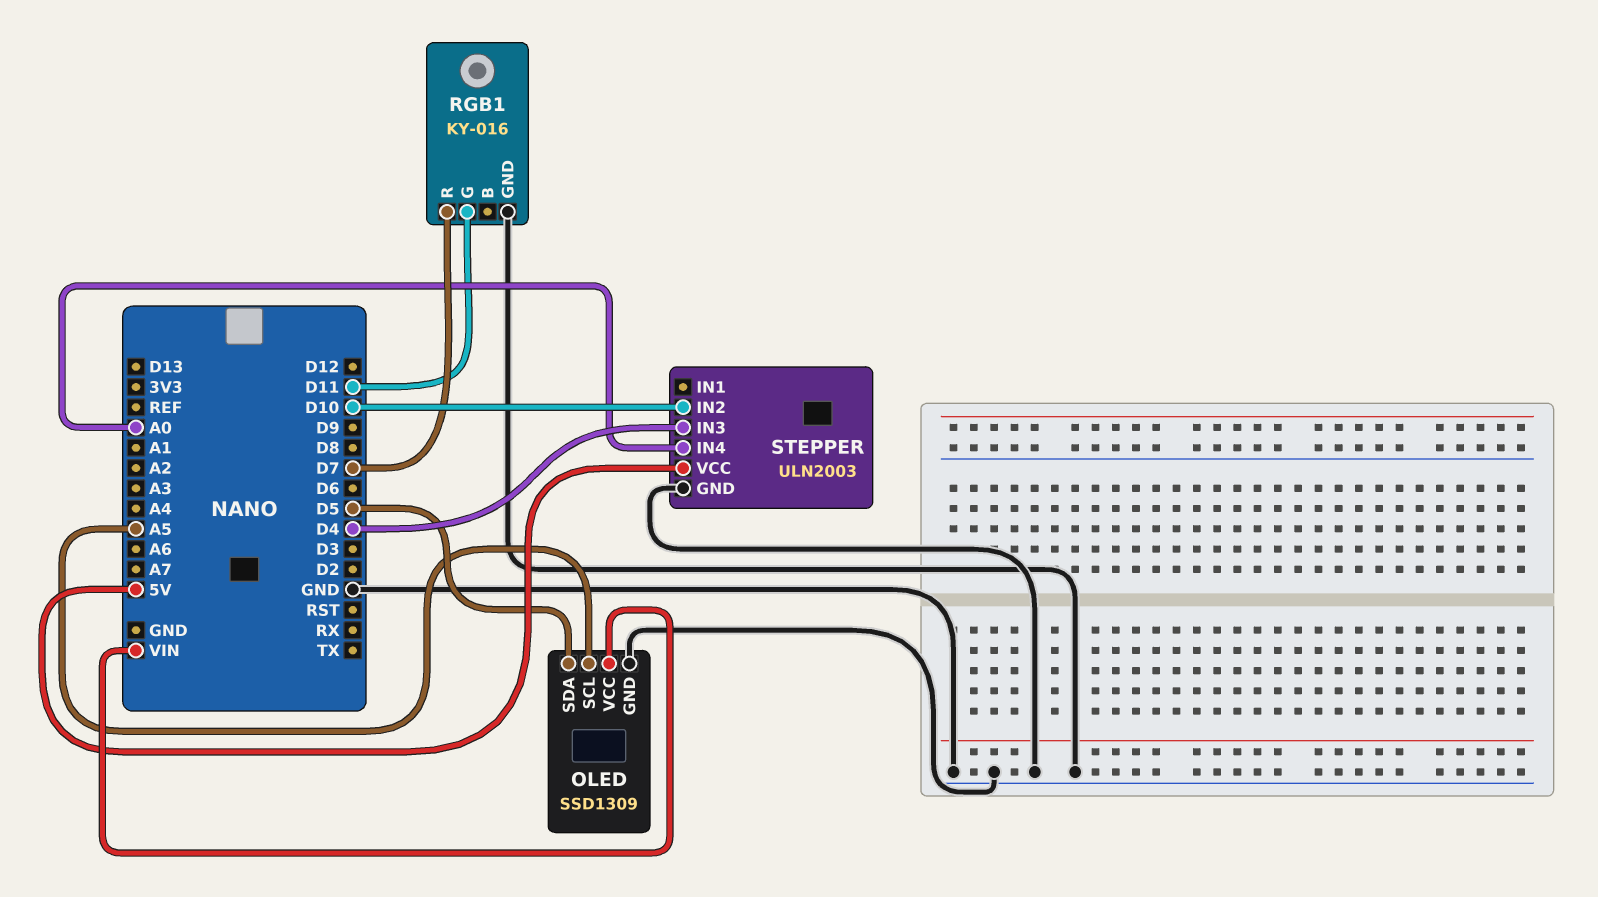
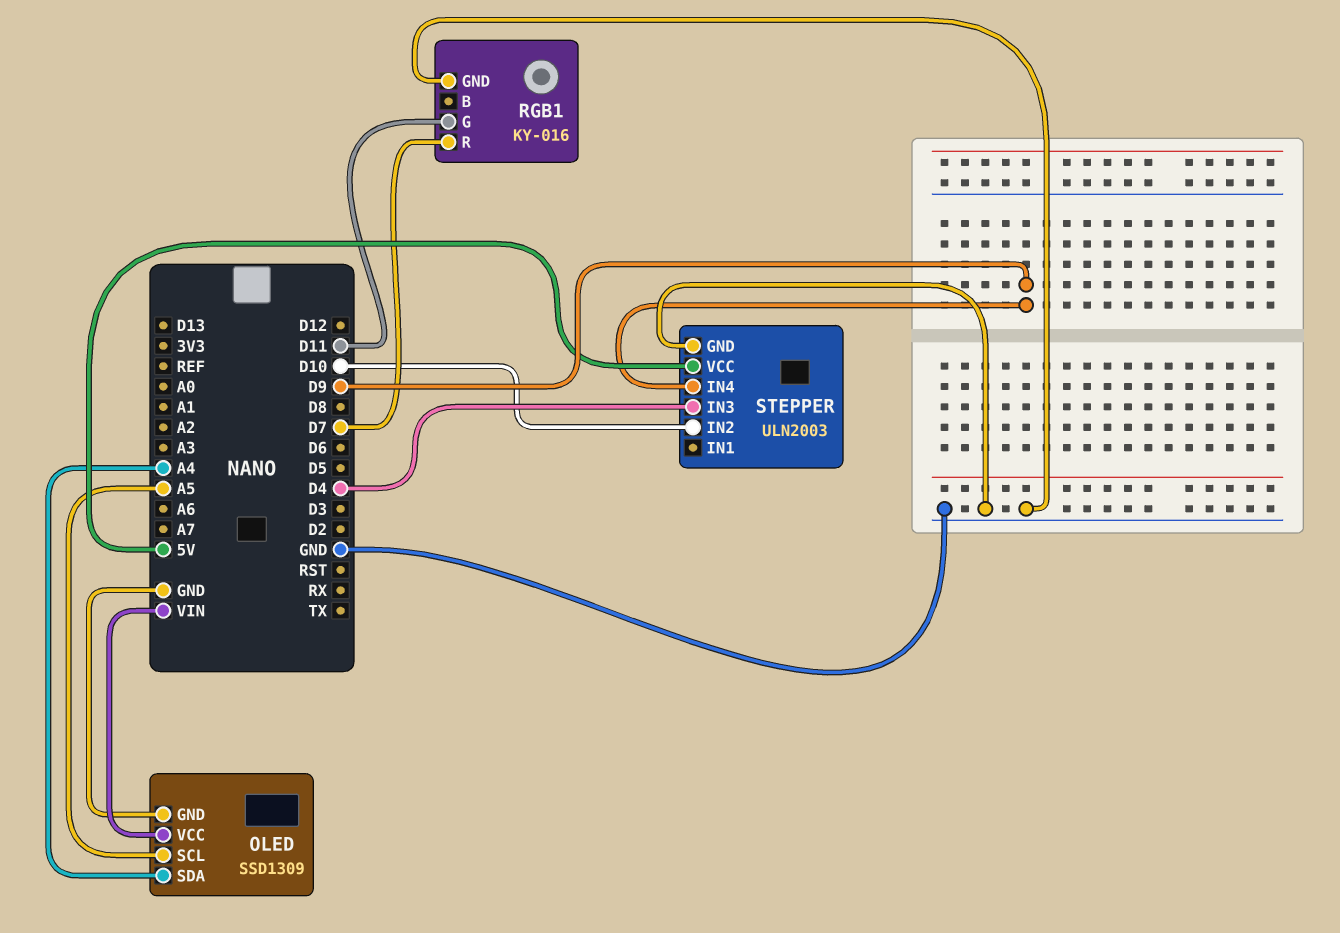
OLED pin SDA: D5 -> A4
STEPPER pin IN4: A0 -> D9

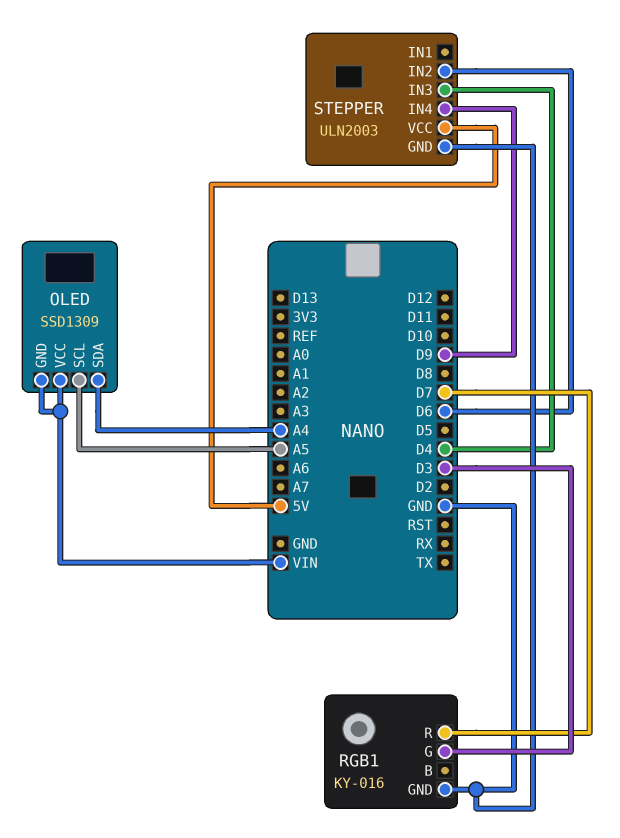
OLED pin GND: GND -> VIN
RGB1 pin G: D11 -> D3
STEPPER pin IN2: D10 -> D6

